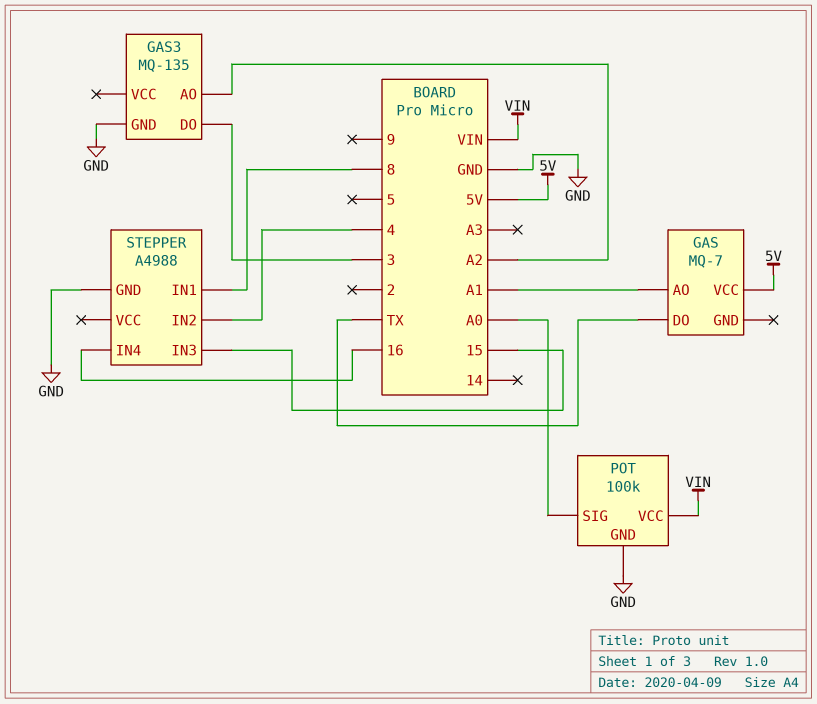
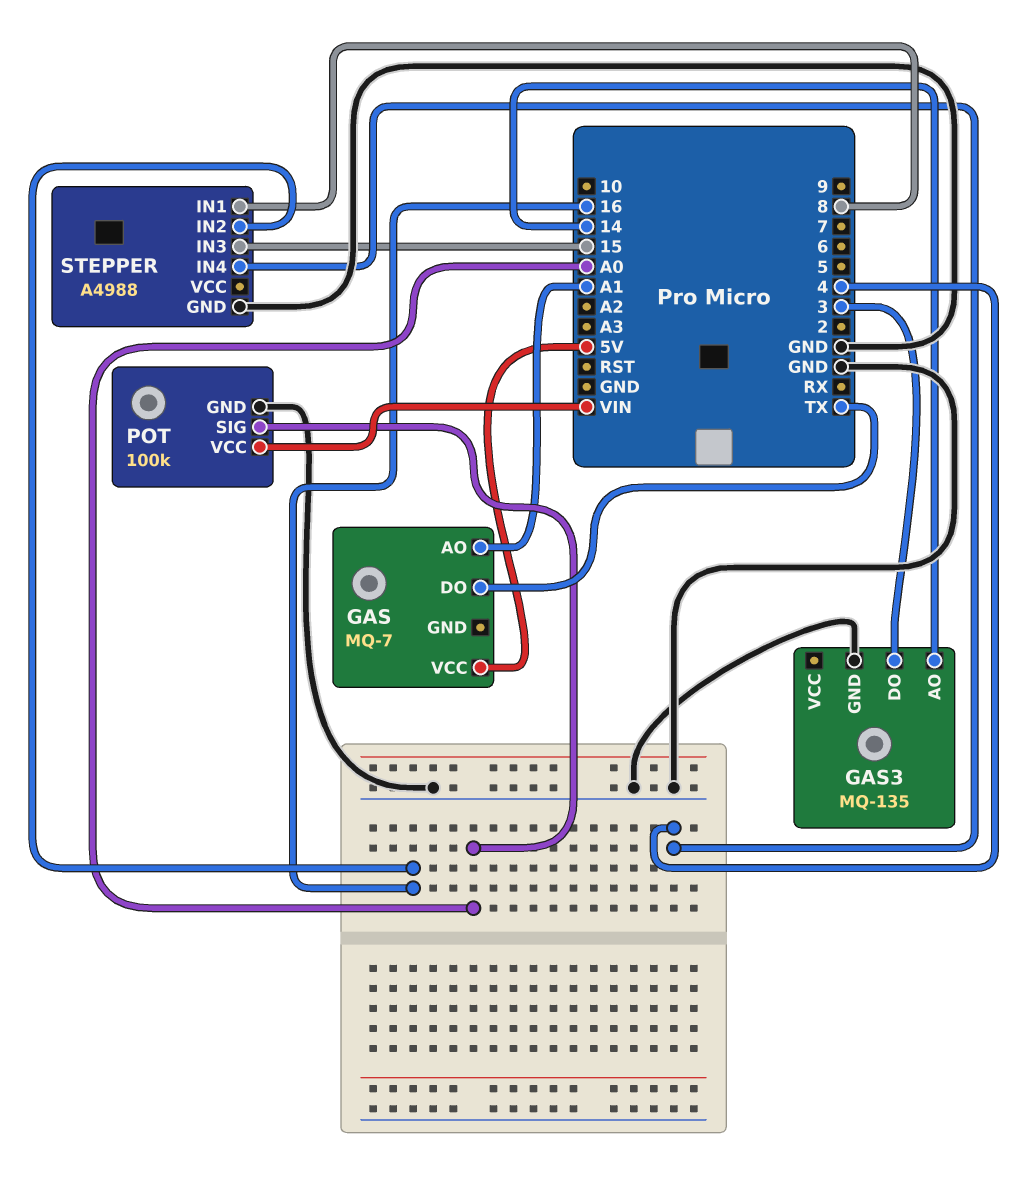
GAS3 pin AO: A2 -> 14
STEPPER pin IN2: 4 -> 16
STEPPER pin IN4: 16 -> 4

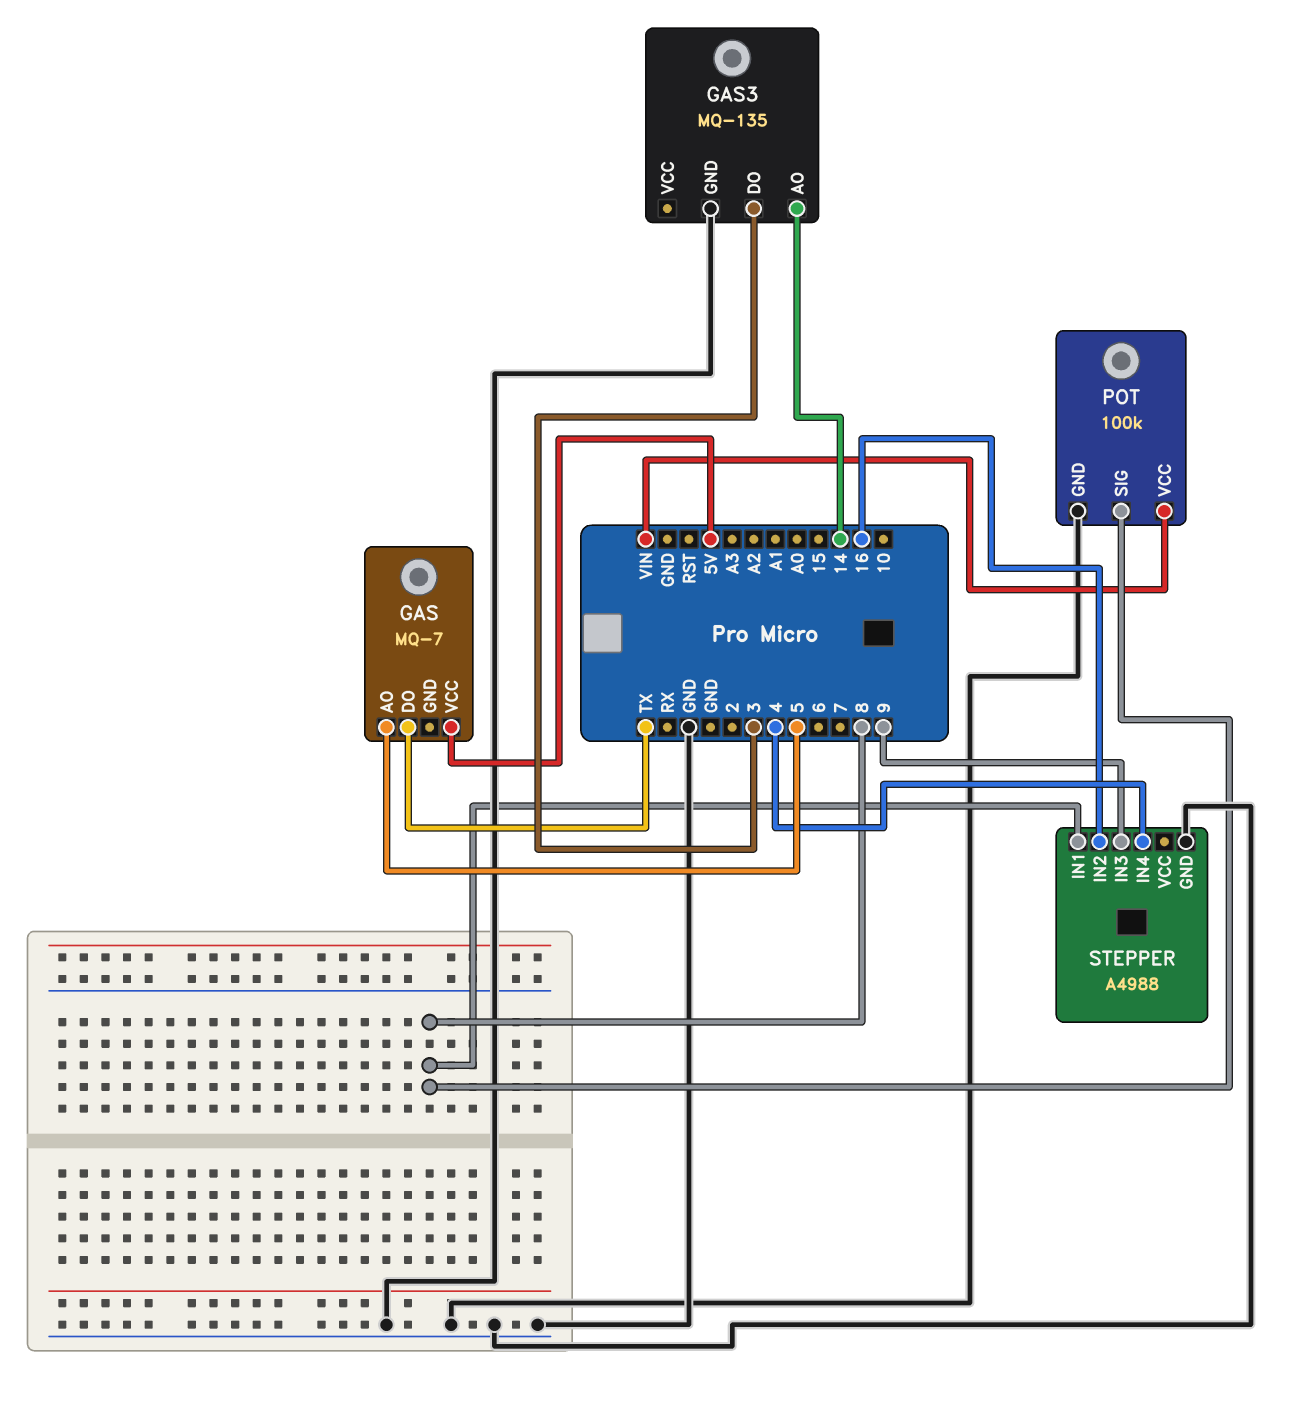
GAS pin AO: A1 -> 5
POT pin SIG: A0 -> 8
STEPPER pin IN3: 15 -> 9

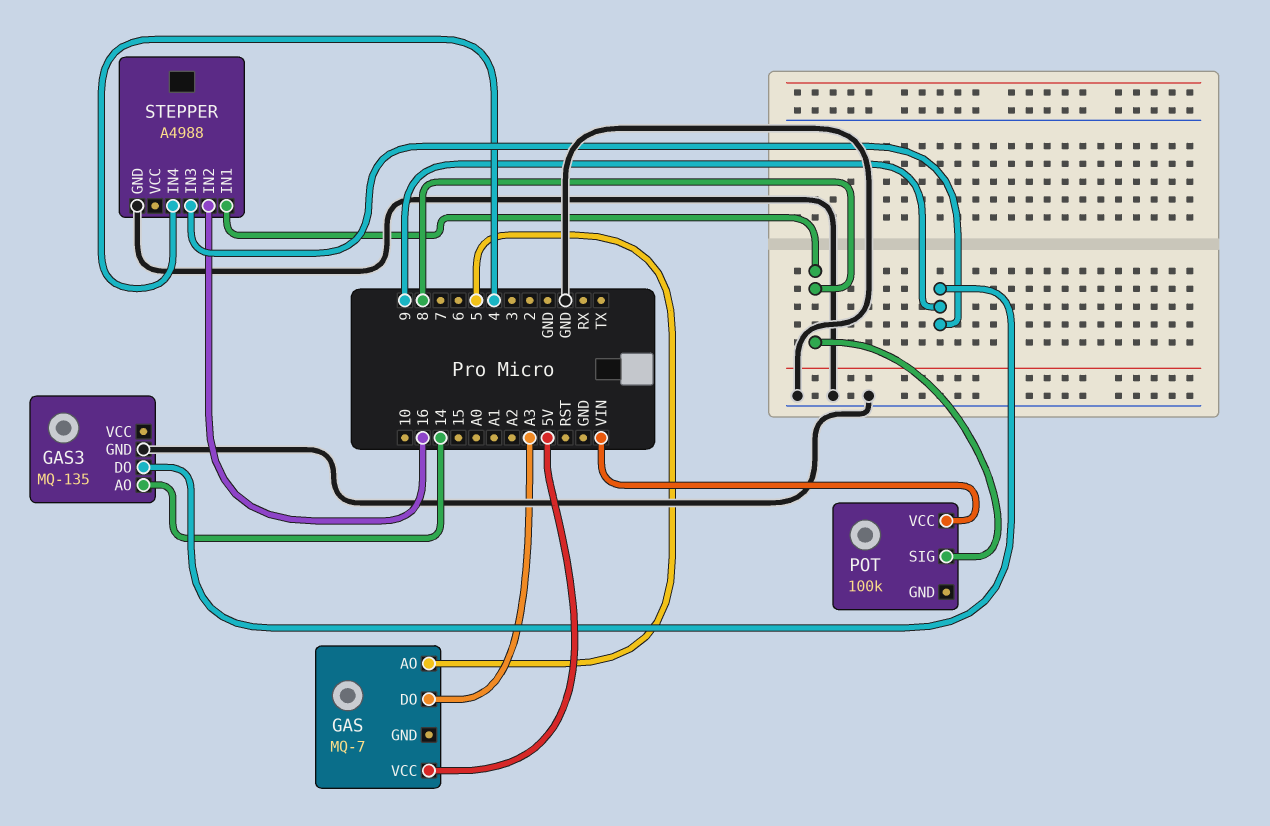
GAS pin DO: TX -> A3
GAS3 pin DO: 3 -> 9
POT pin GND: GND -> none

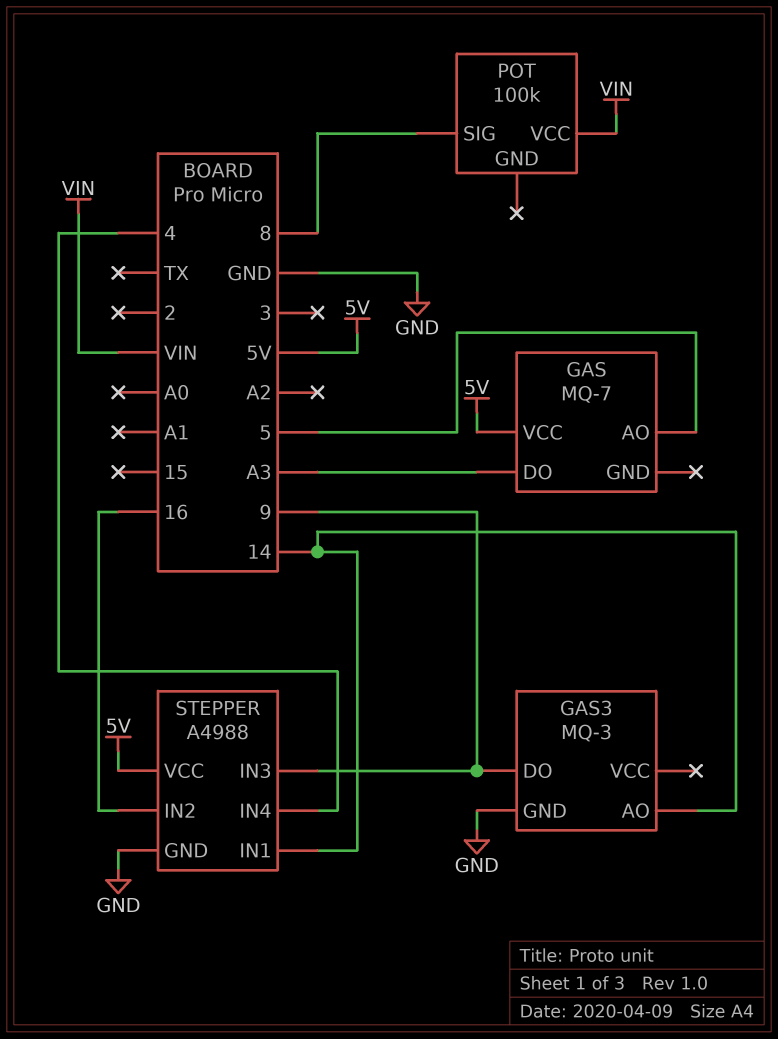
GAS3: MQ-135 -> MQ-3
STEPPER pin IN1: 8 -> 14
STEPPER pin VCC: none -> 5V

